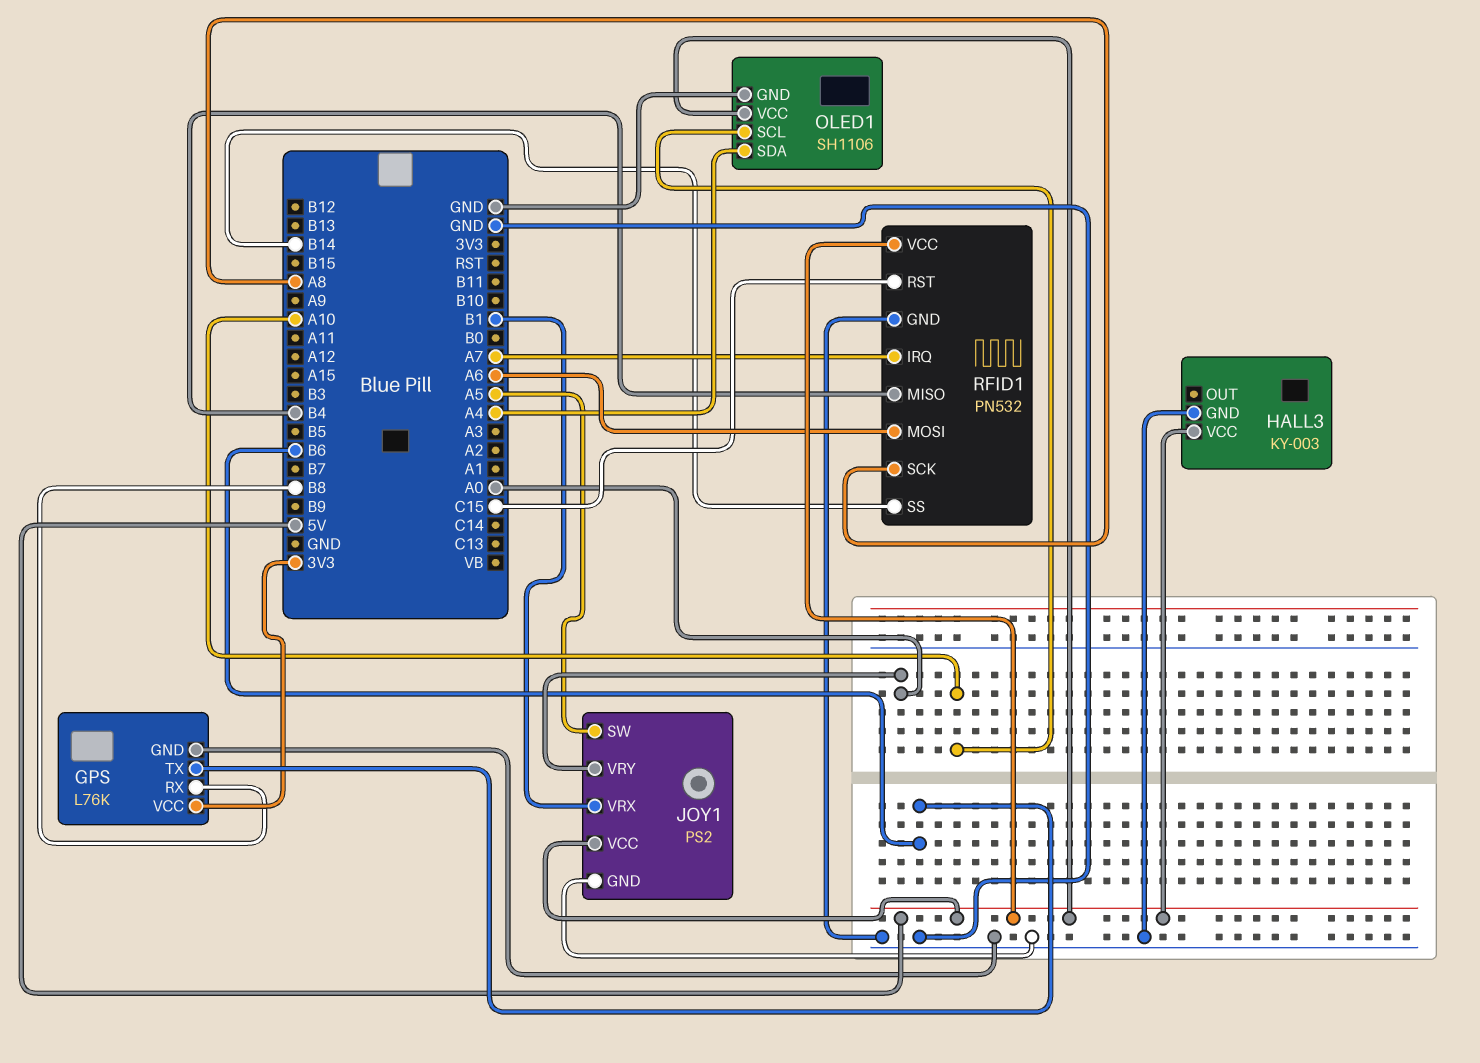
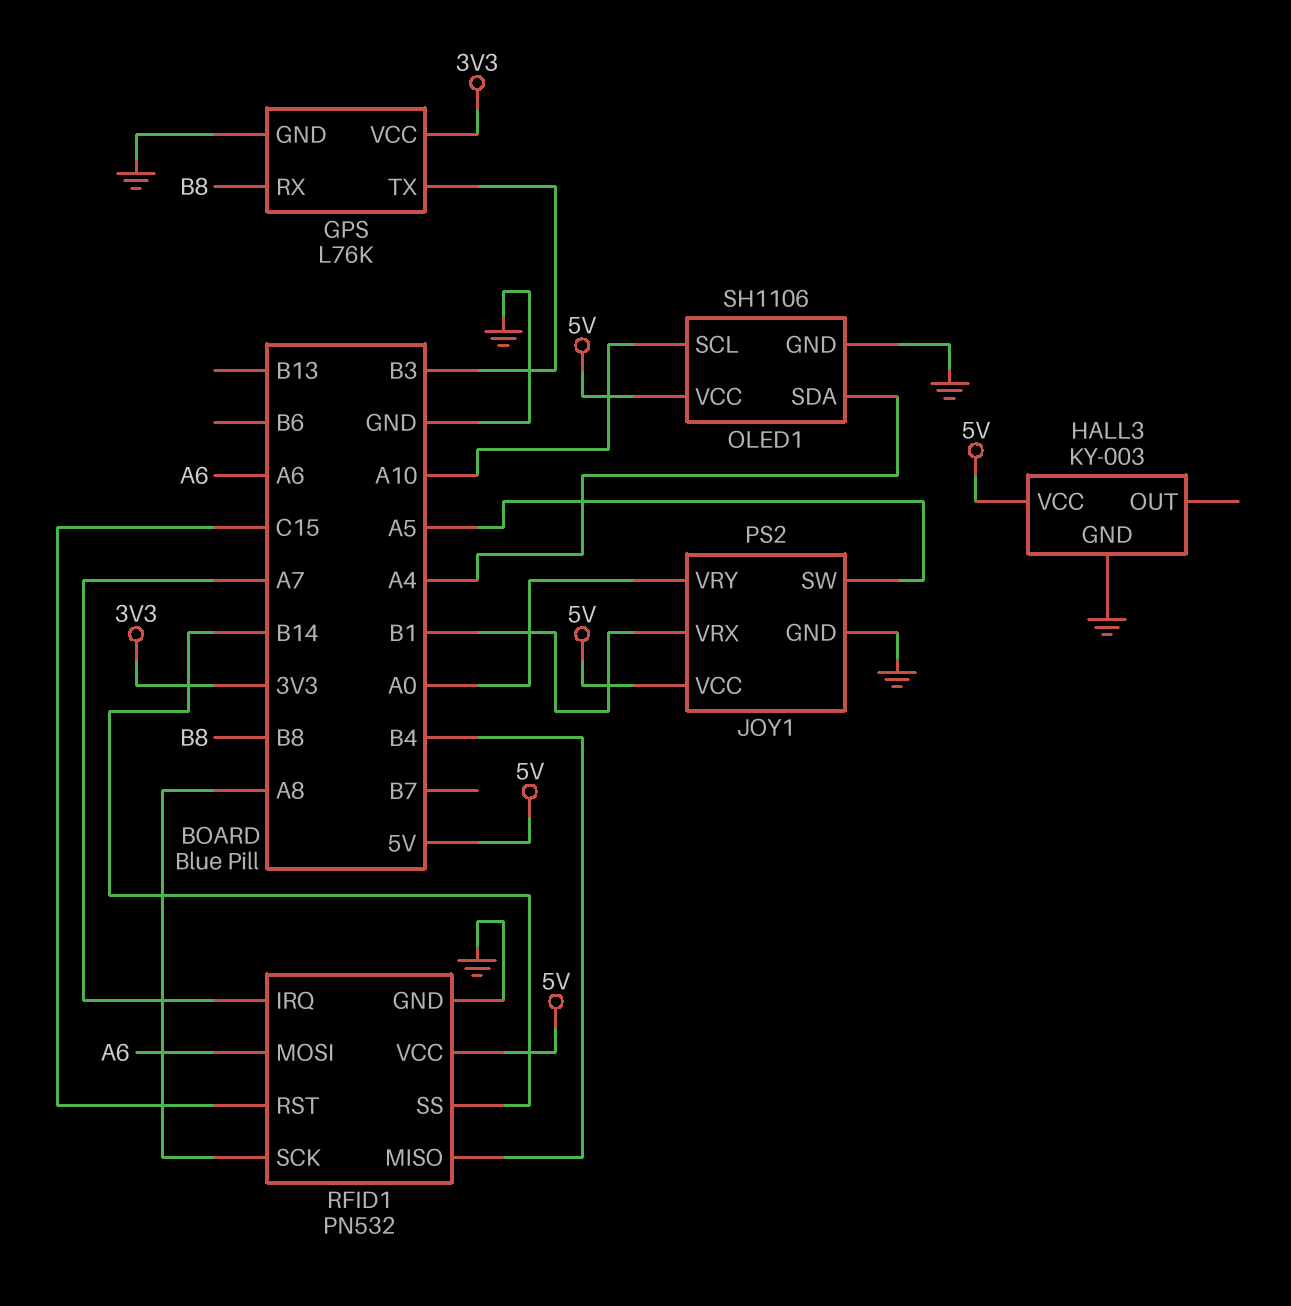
GPS pin TX: B6 -> B3

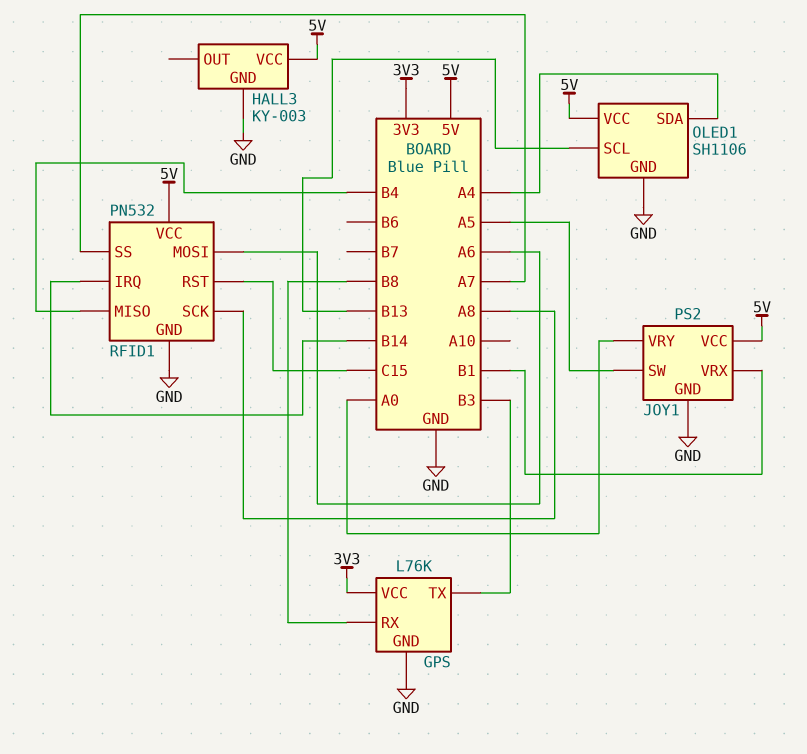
OLED1 pin SCL: A10 -> B13
RFID1 pin IRQ: A7 -> B14
RFID1 pin SS: B14 -> A7

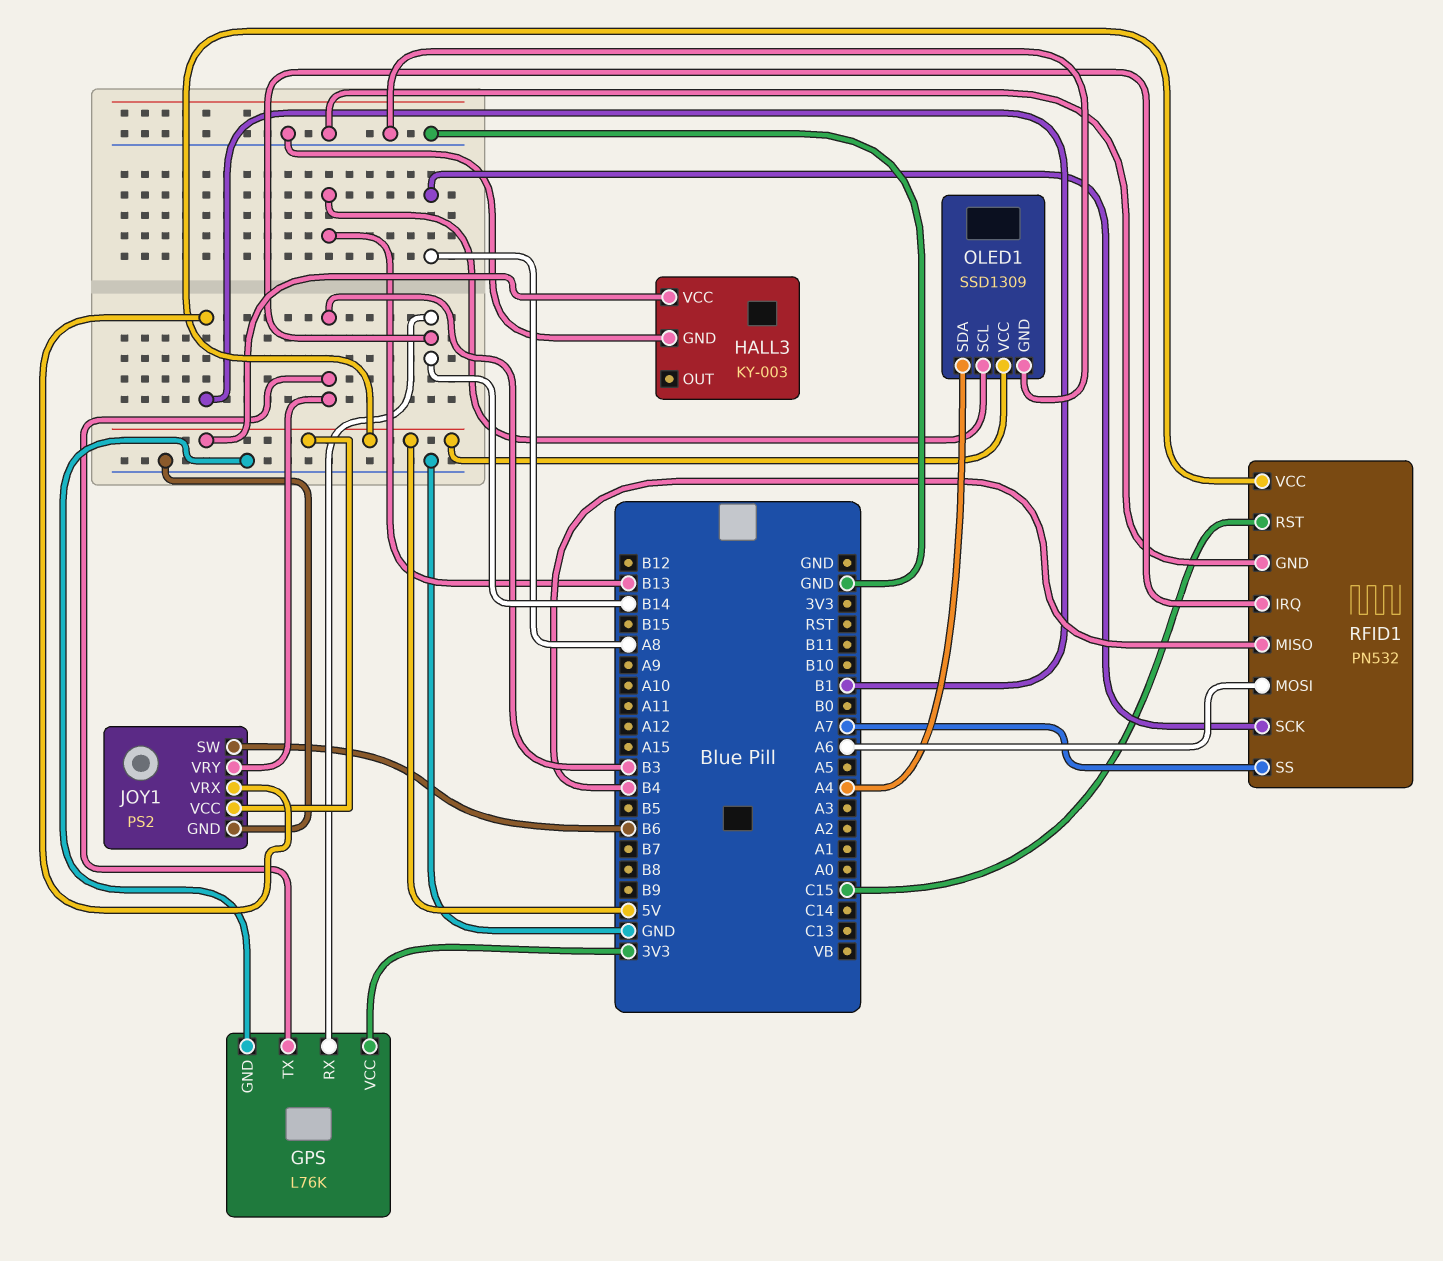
GPS pin RX: B8 -> B14
JOY1 pin SW: A5 -> B6
JOY1 pin VRY: A0 -> B3
OLED1: SH1106 -> SSD1309

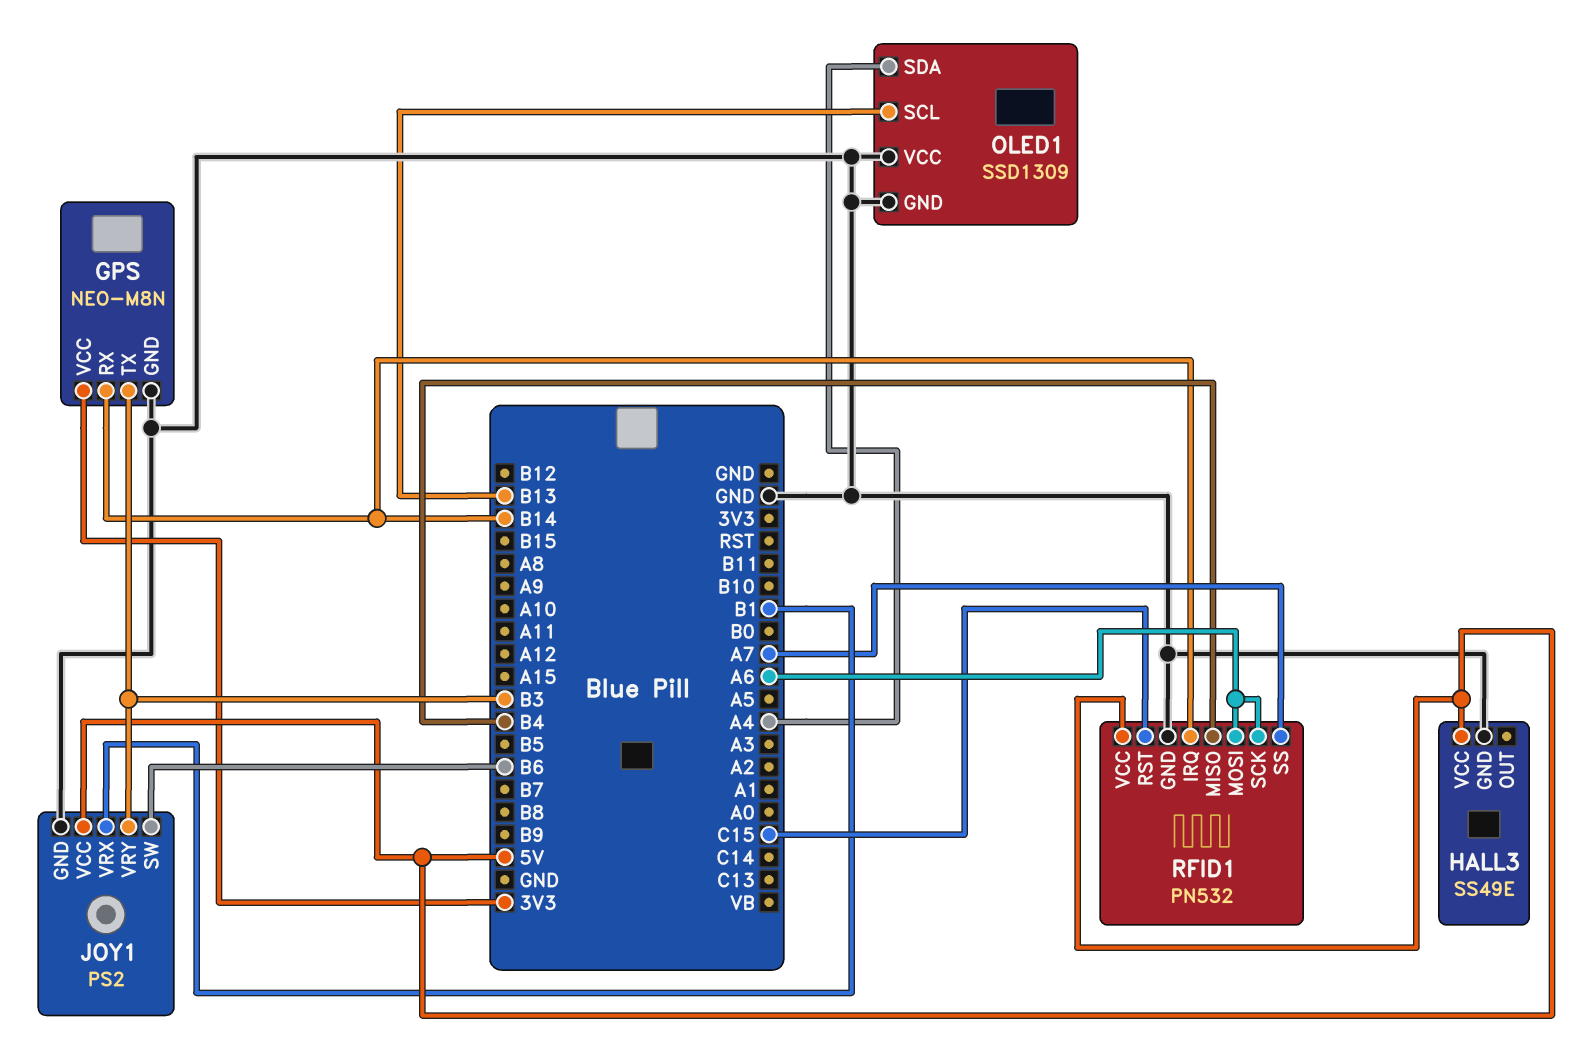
GPS: L76K -> NEO-M8N
HALL3: KY-003 -> SS49E
OLED1 pin VCC: 5V -> GND
RFID1 pin SCK: A8 -> A6

